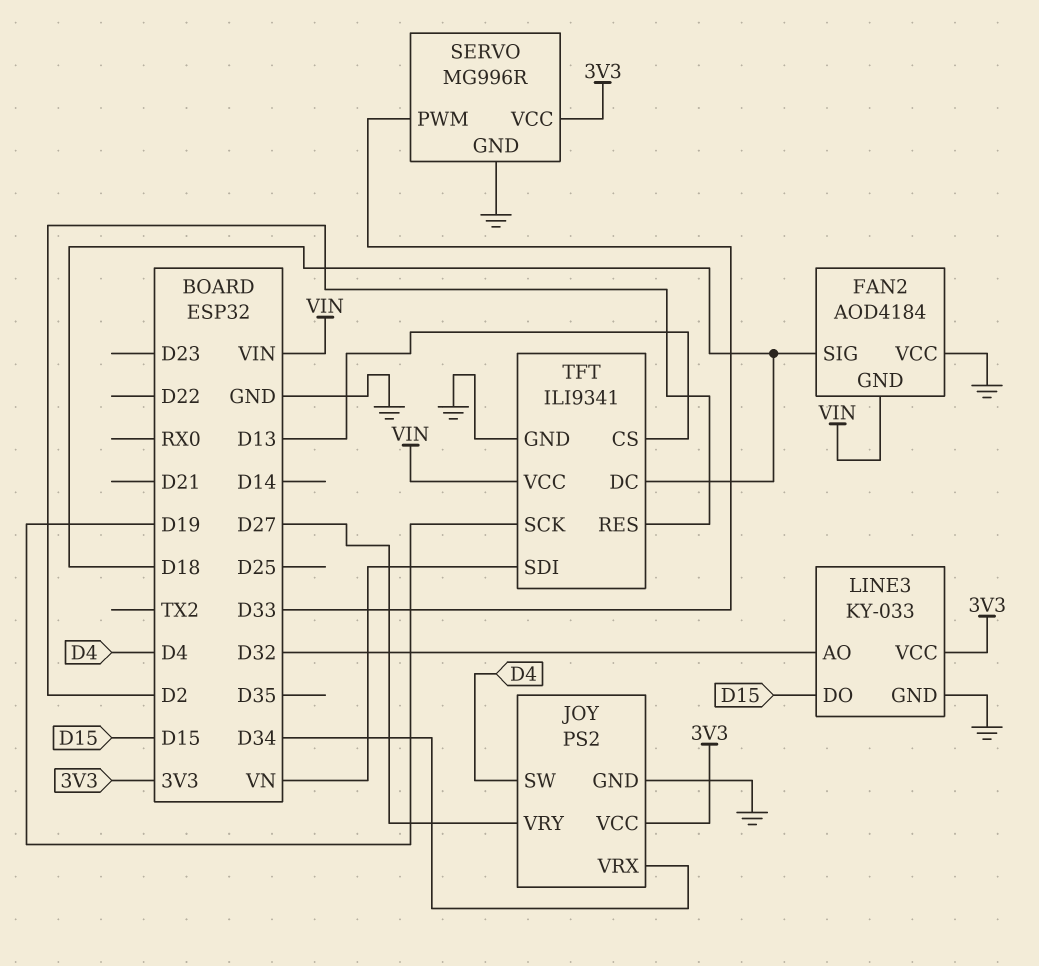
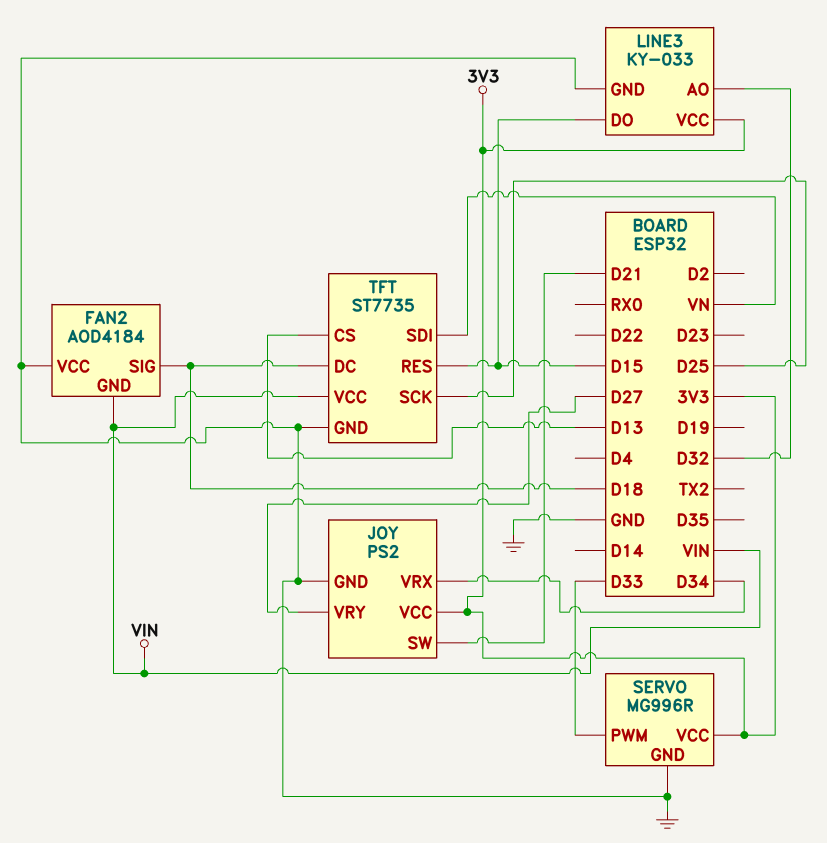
JOY pin SW: D4 -> D21
TFT: ILI9341 -> ST7735
TFT pin RES: D2 -> D15
TFT pin SCK: D19 -> D25

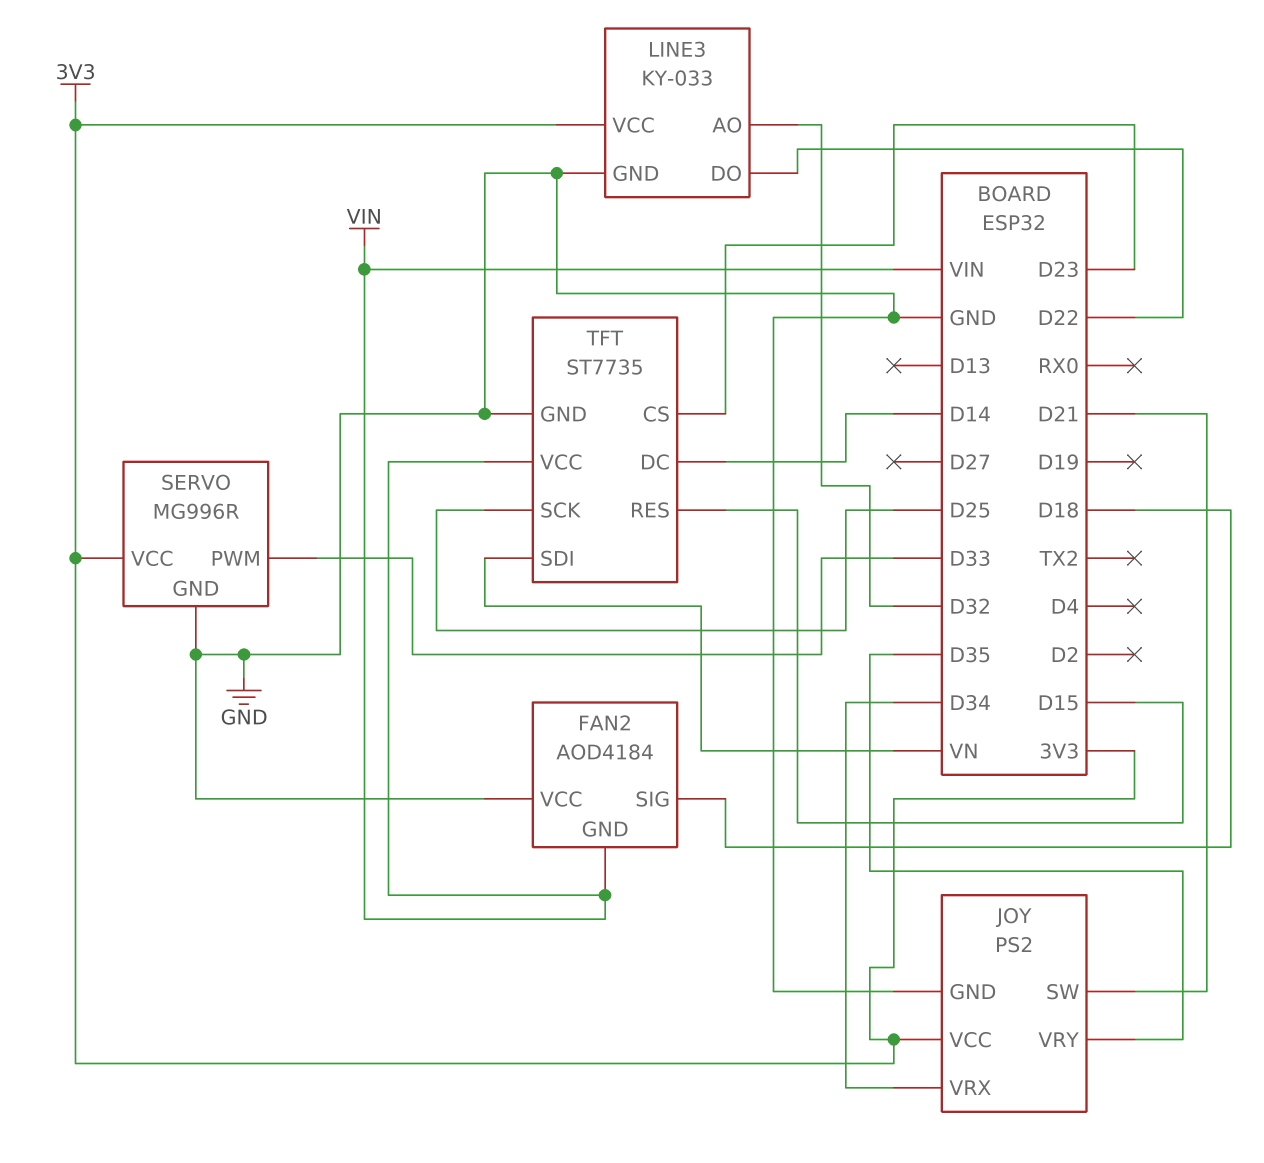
JOY pin VRY: D27 -> D35
LINE3 pin DO: D15 -> D22
TFT pin CS: D13 -> D23
TFT pin DC: D18 -> D14

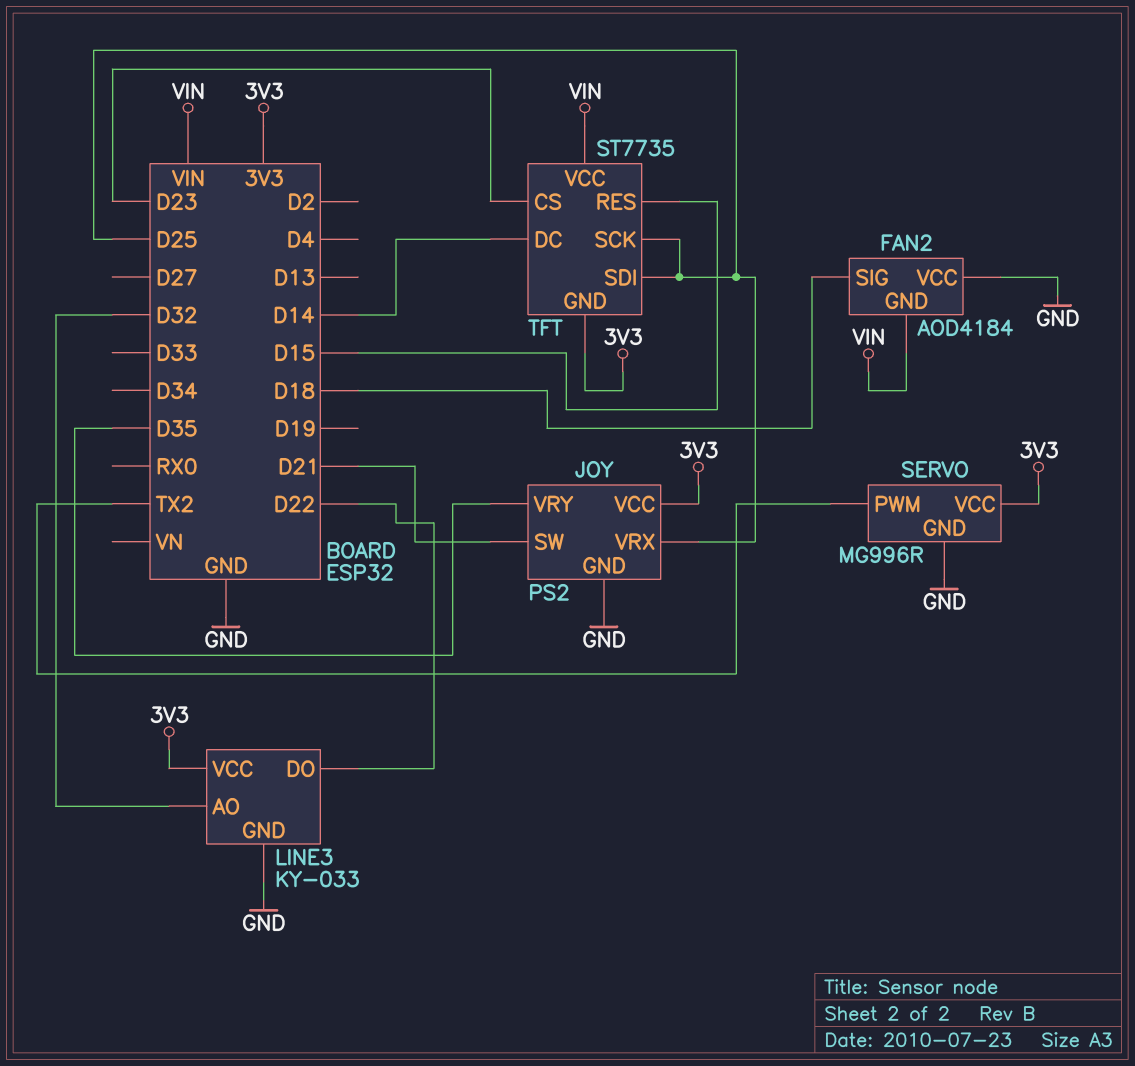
JOY pin VRX: D34 -> D25
SERVO pin PWM: D33 -> TX2
TFT pin GND: GND -> 3V3
TFT pin SDI: VN -> D25

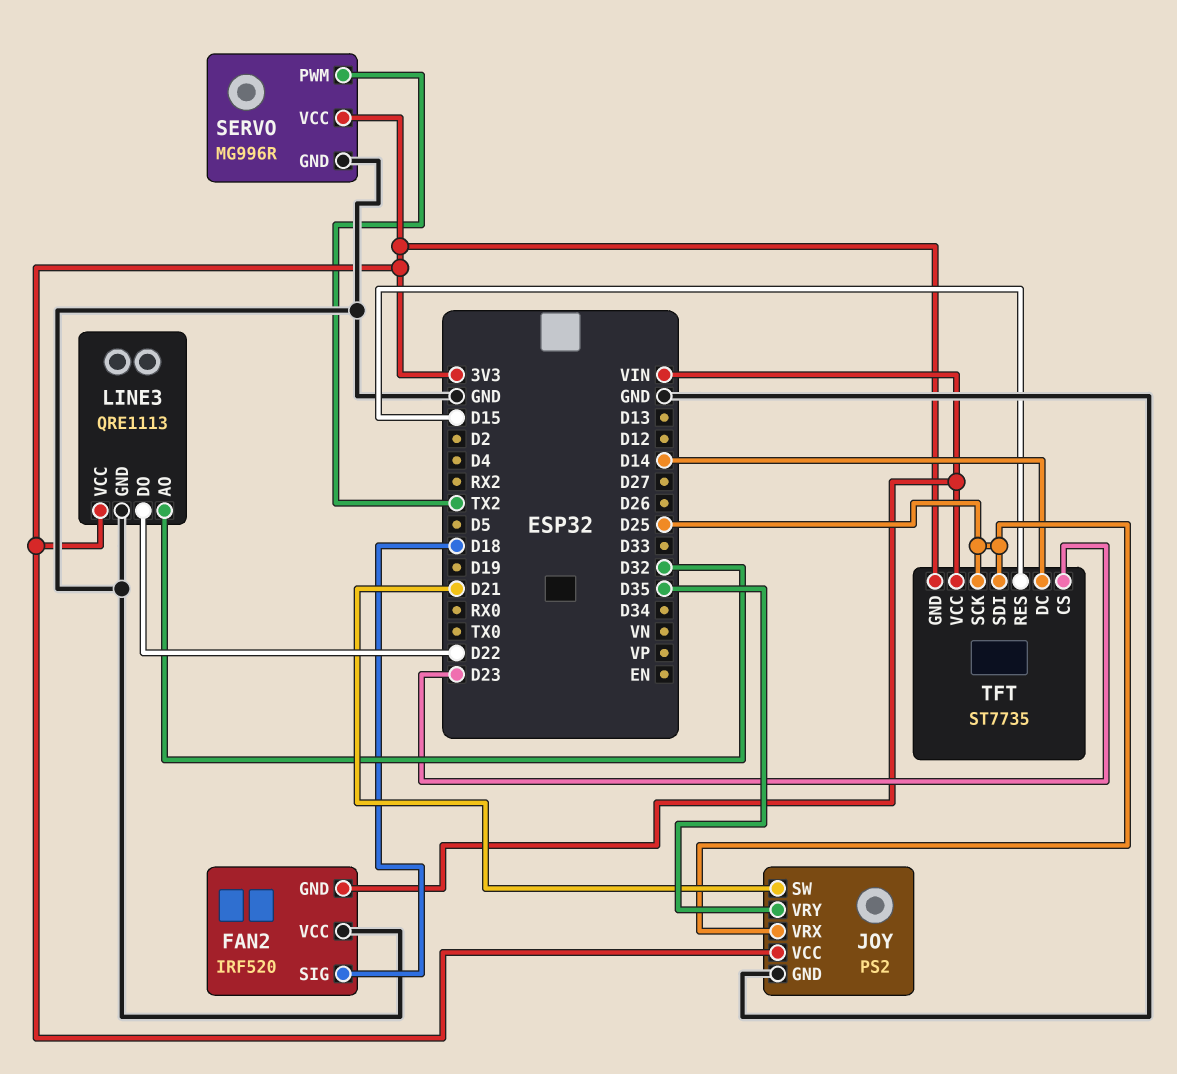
FAN2: AOD4184 -> IRF520
LINE3: KY-033 -> QRE1113

